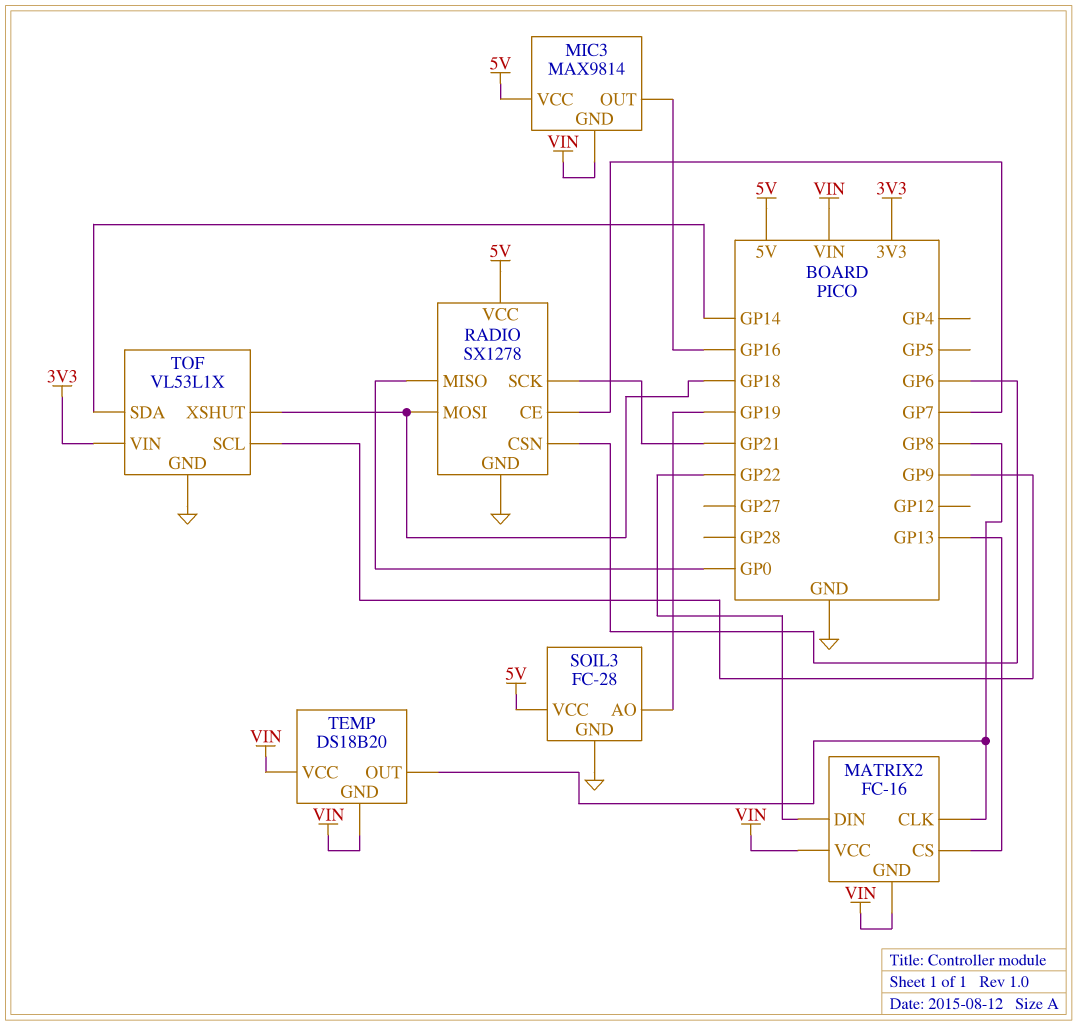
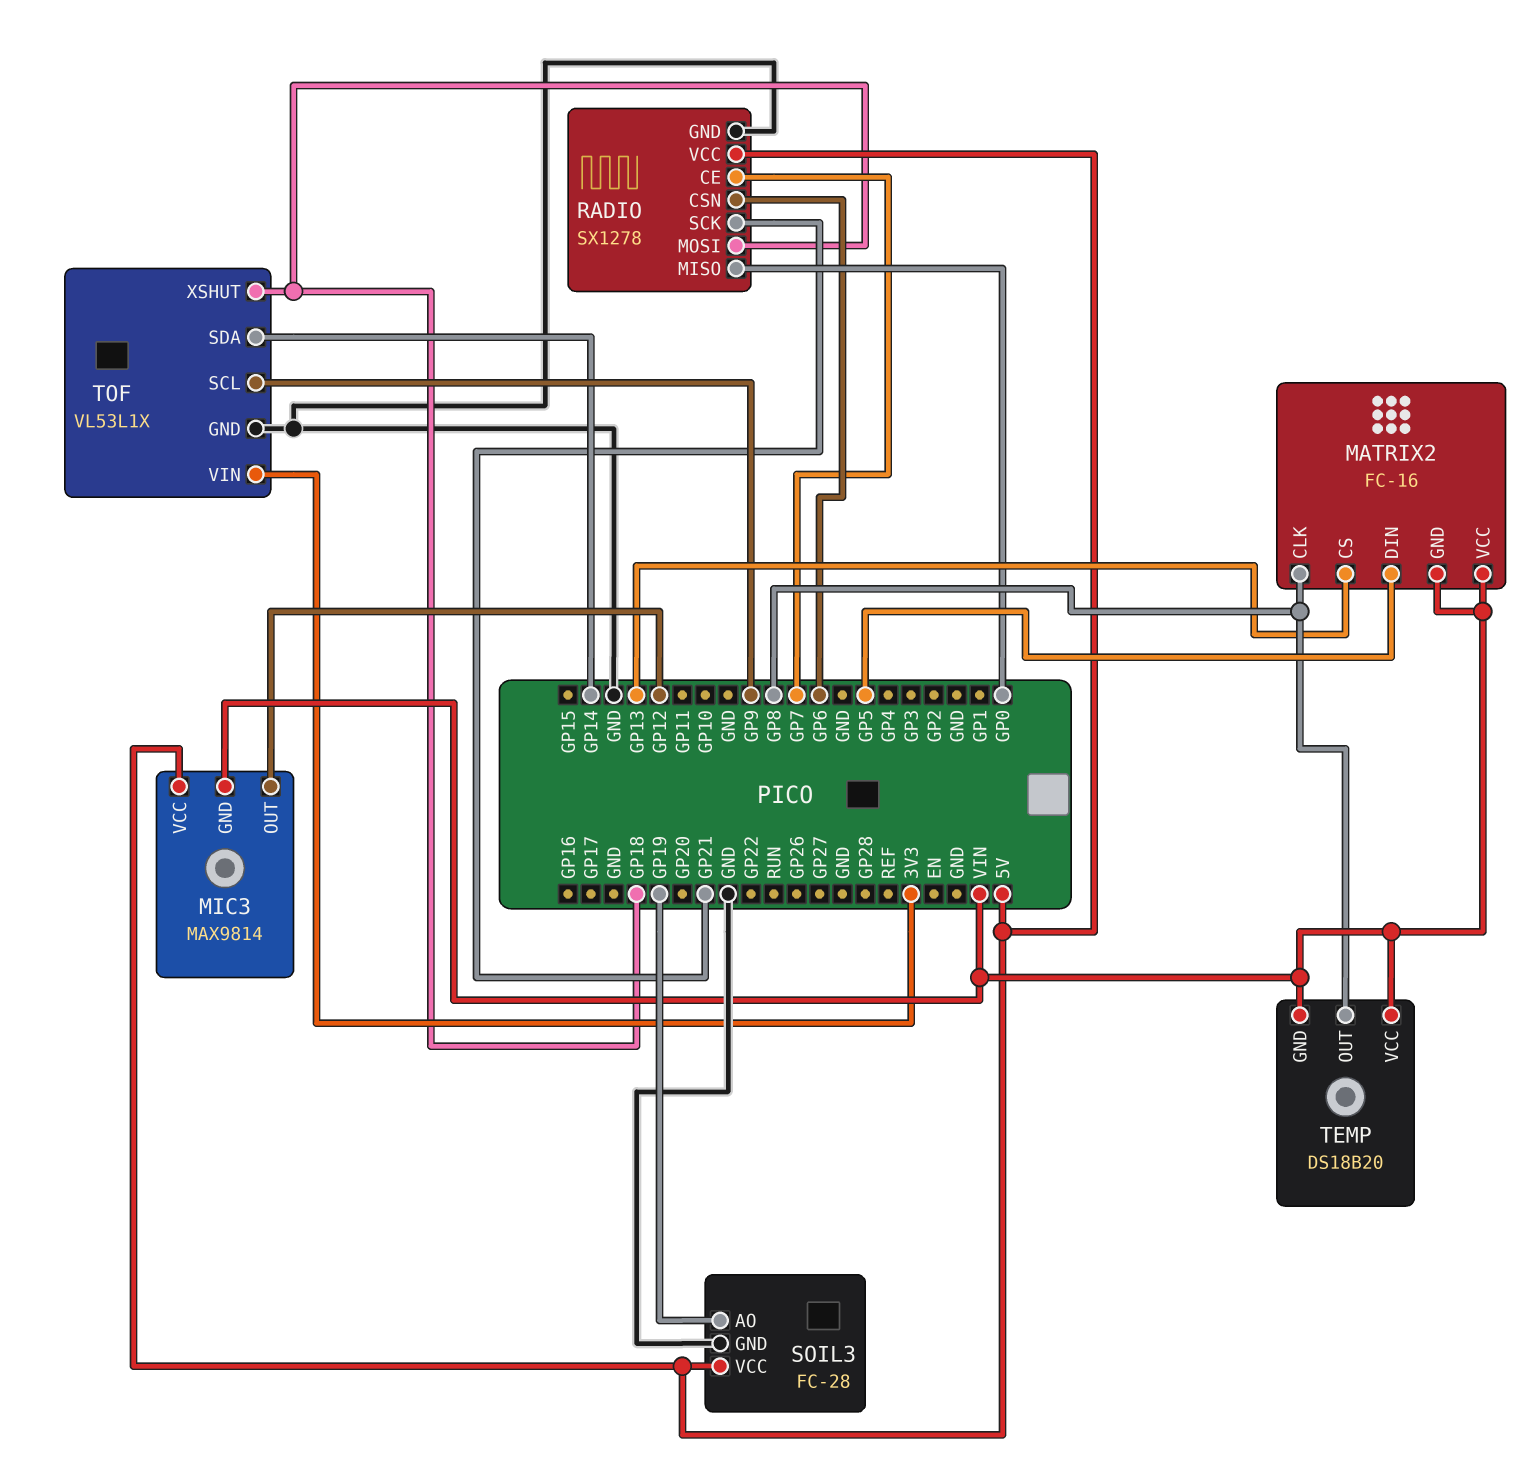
MATRIX2 pin DIN: GP22 -> GP5
MIC3 pin OUT: GP16 -> GP12

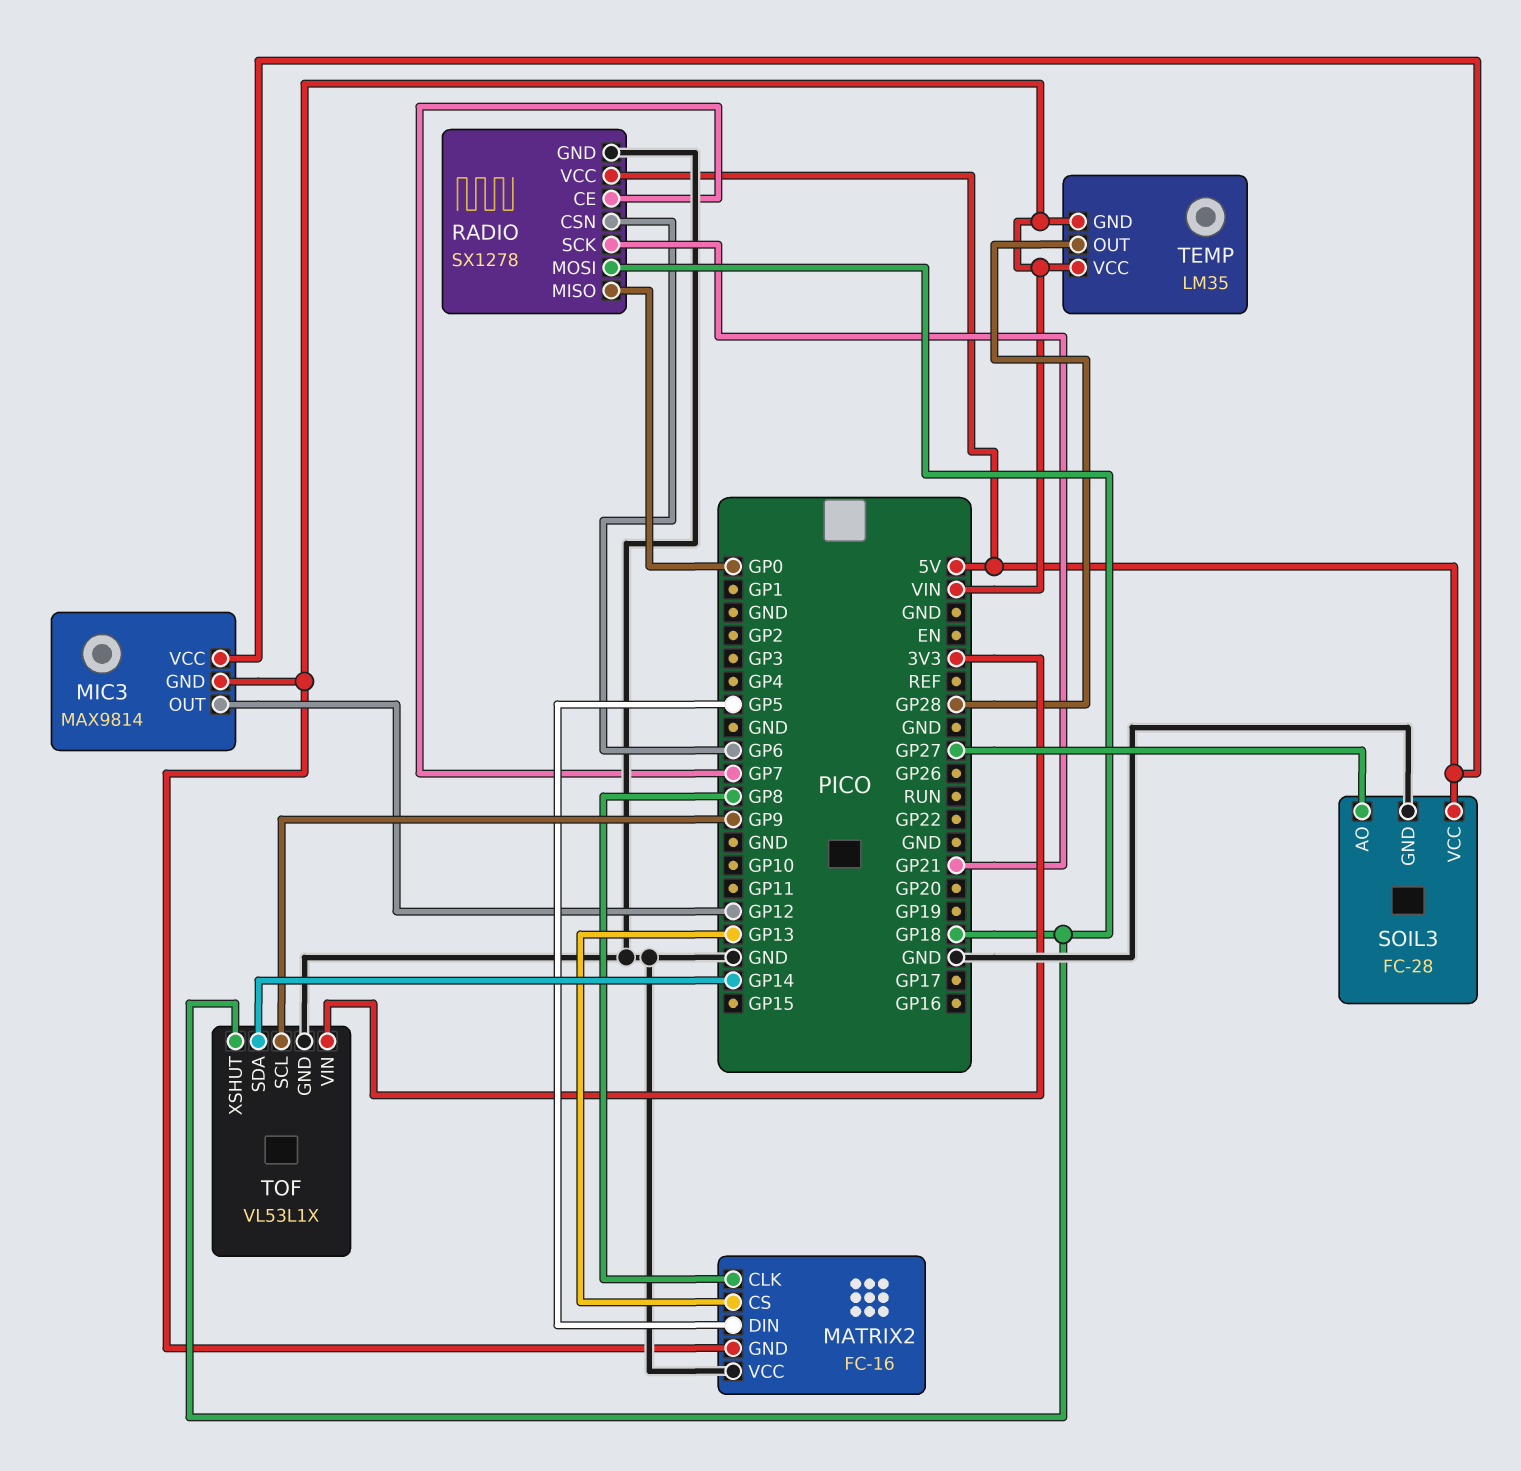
MATRIX2 pin VCC: VIN -> GND
SOIL3 pin AO: GP19 -> GP27
TEMP: DS18B20 -> LM35
TEMP pin OUT: GP8 -> GP28

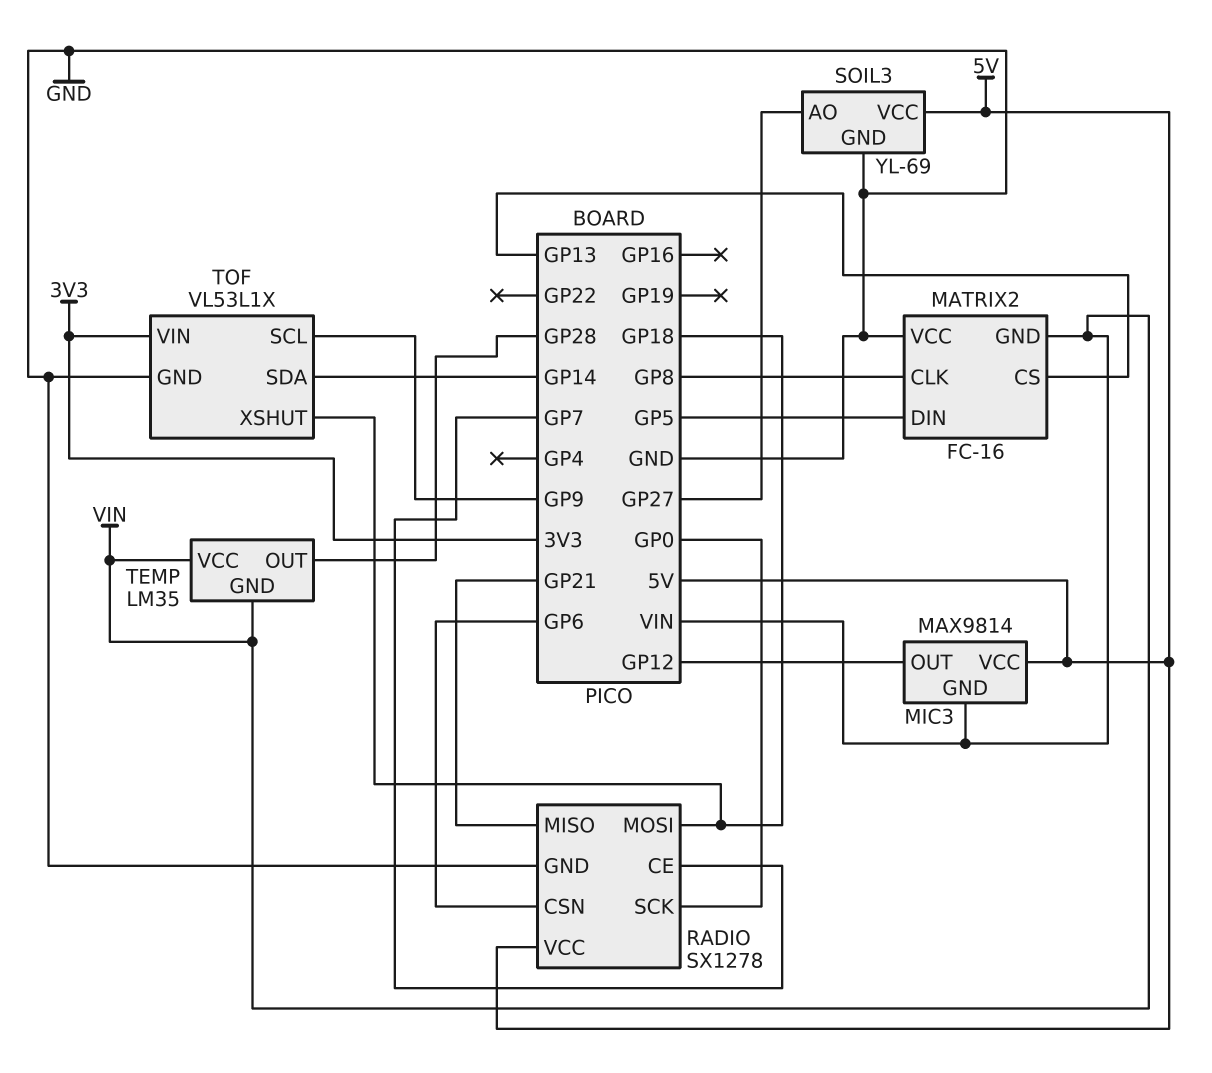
RADIO pin MISO: GP0 -> GP21
RADIO pin SCK: GP21 -> GP0
SOIL3: FC-28 -> YL-69

